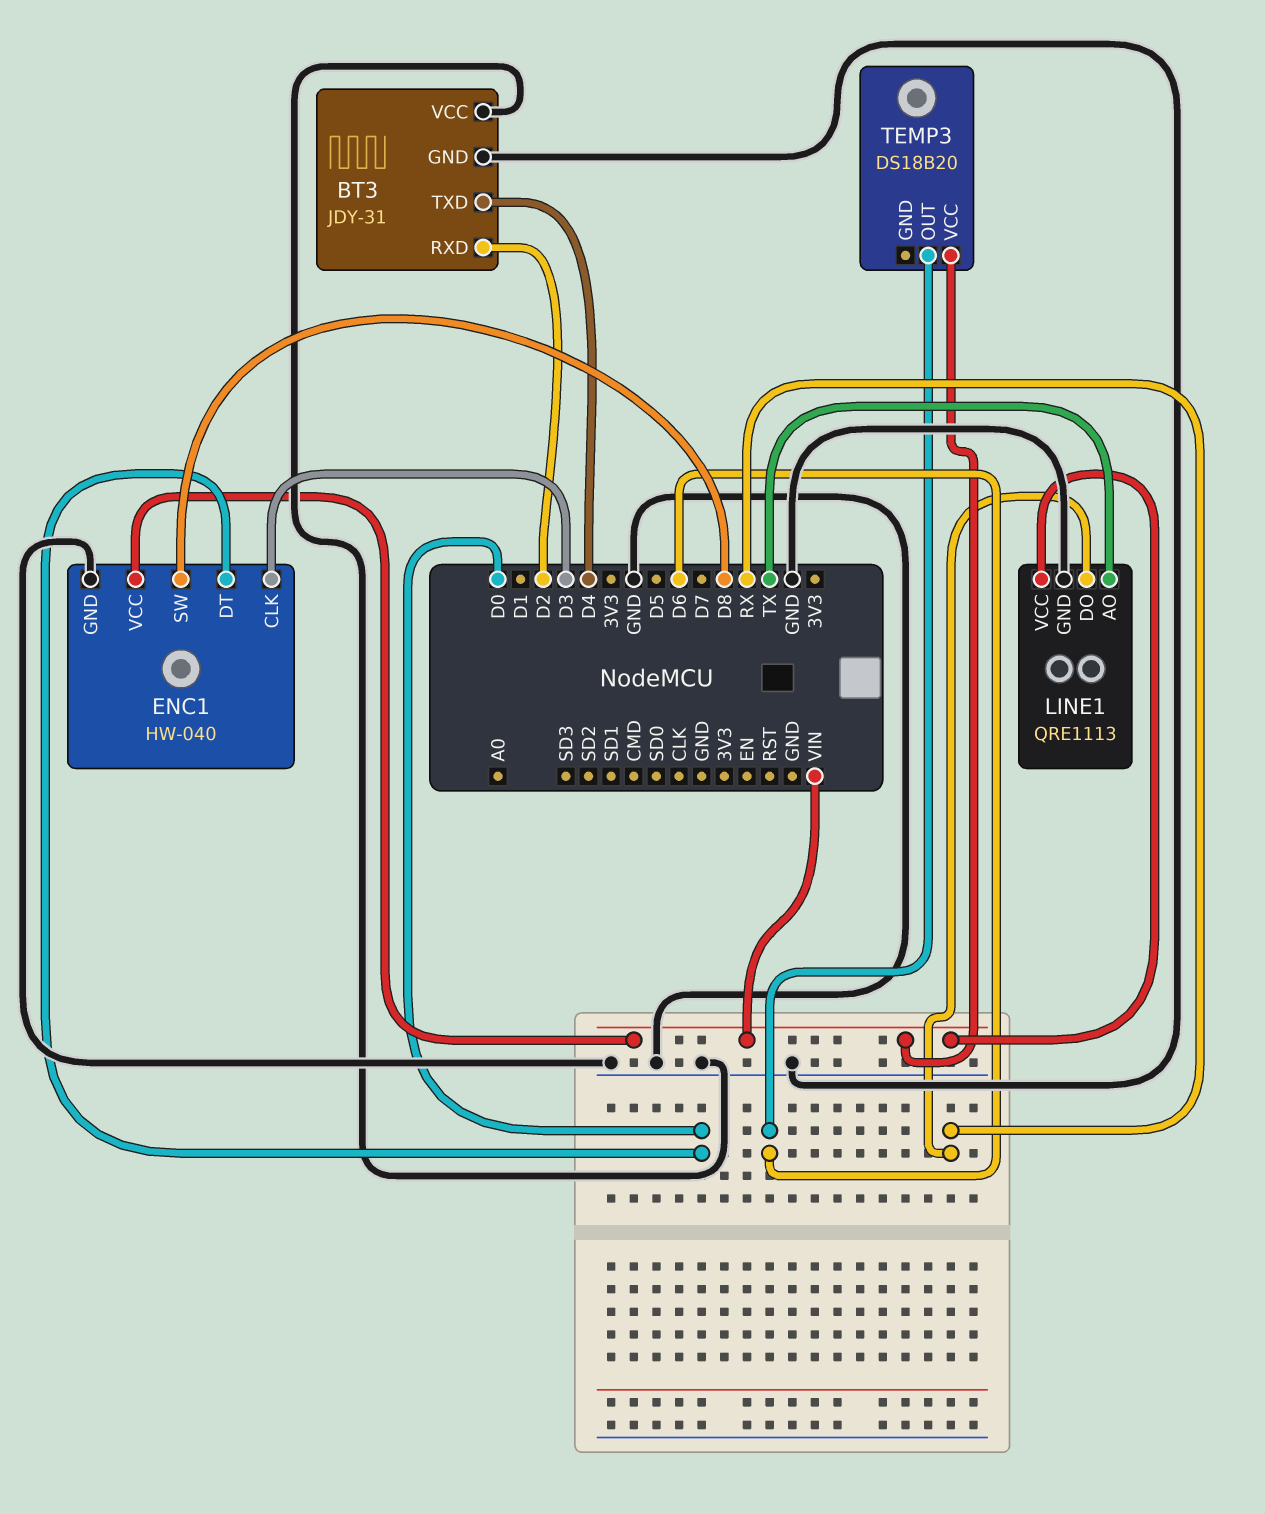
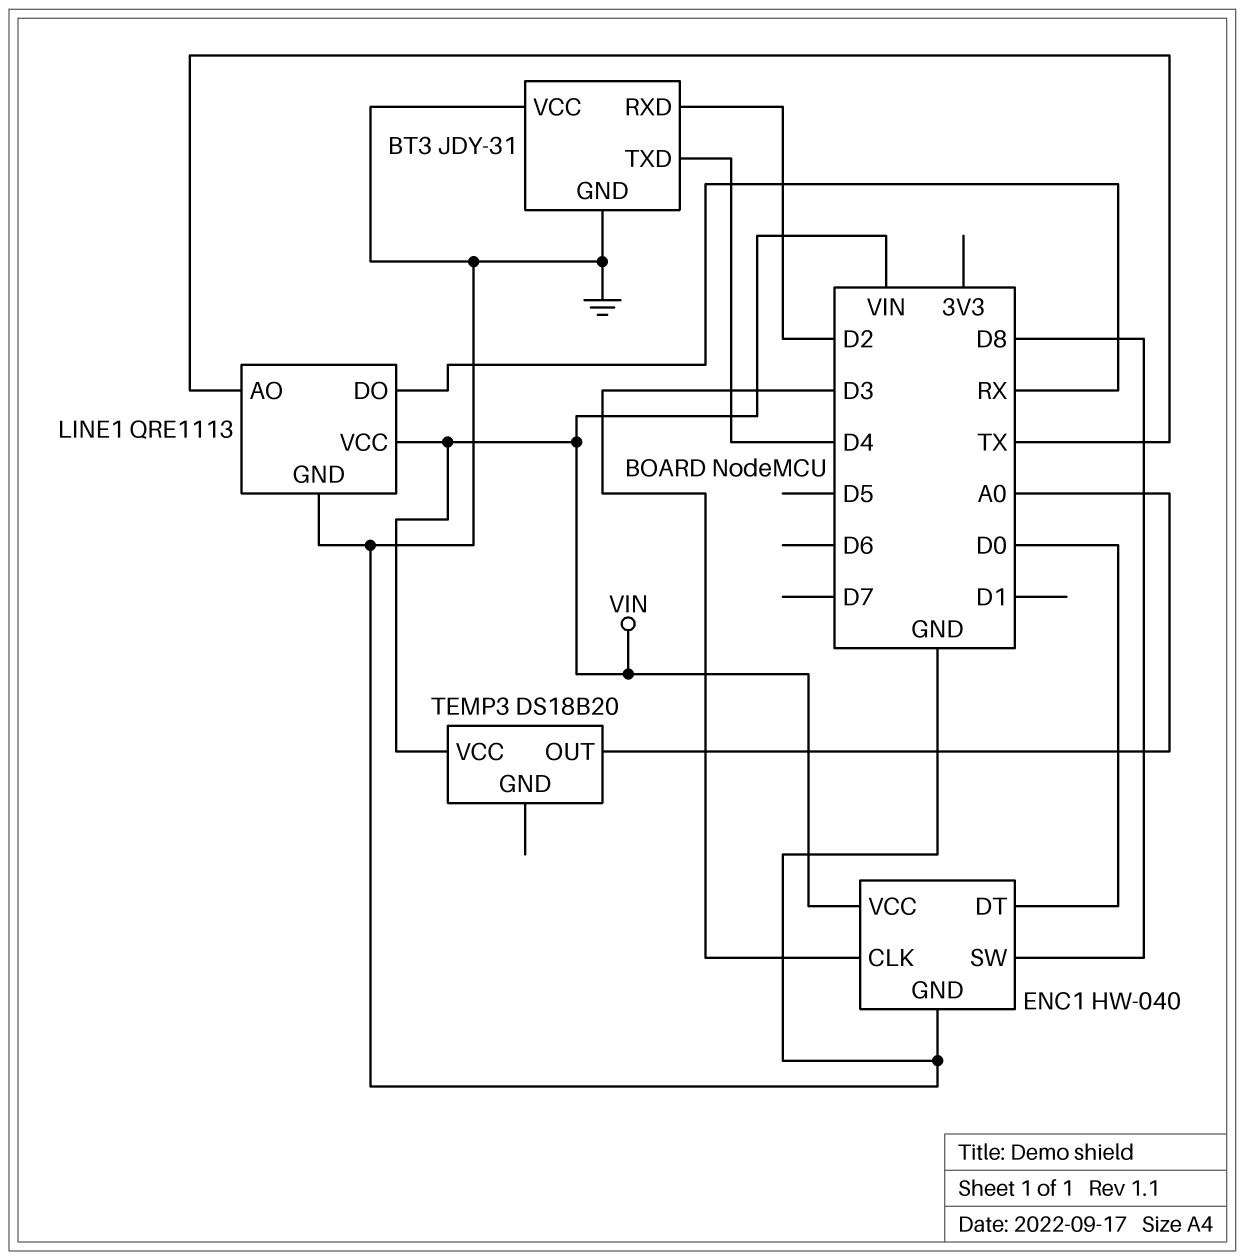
TEMP3 pin OUT: D6 -> A0

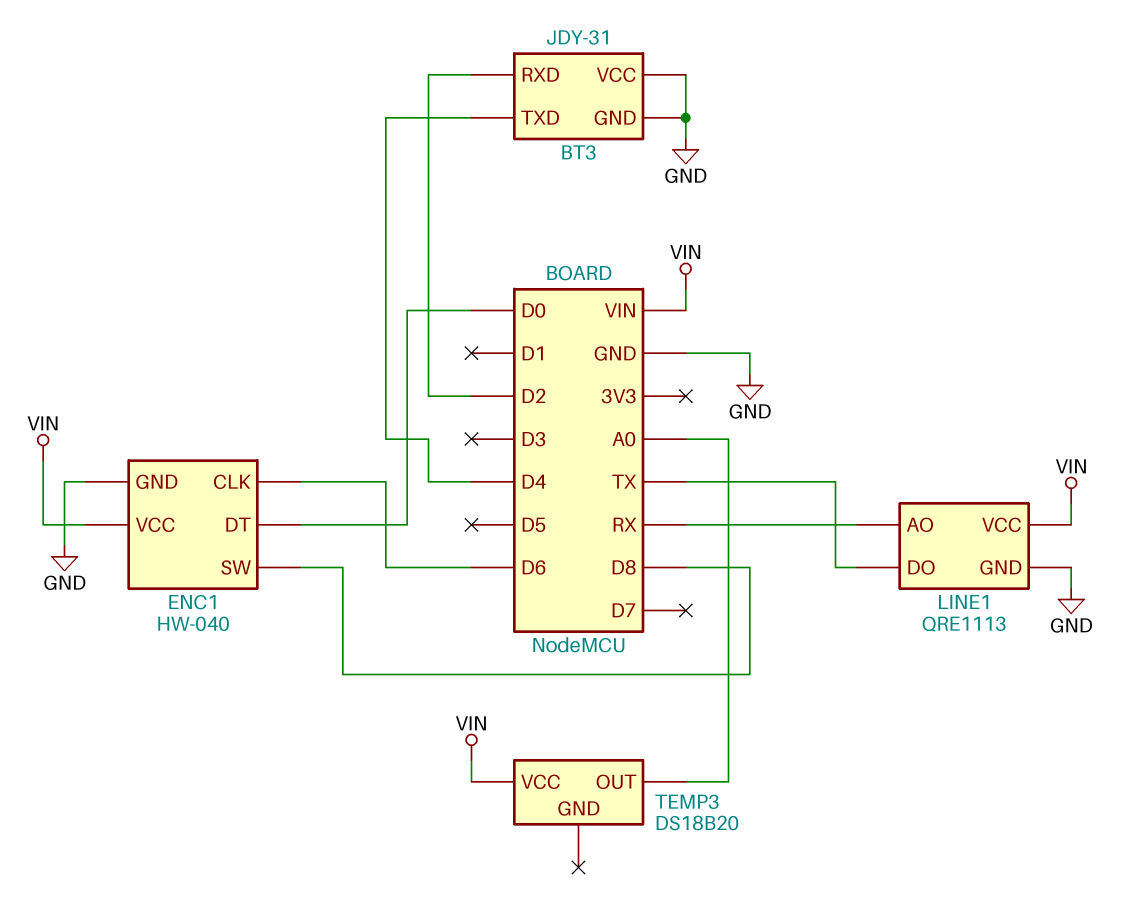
ENC1 pin CLK: D3 -> D6
LINE1 pin AO: TX -> RX
LINE1 pin DO: RX -> TX

